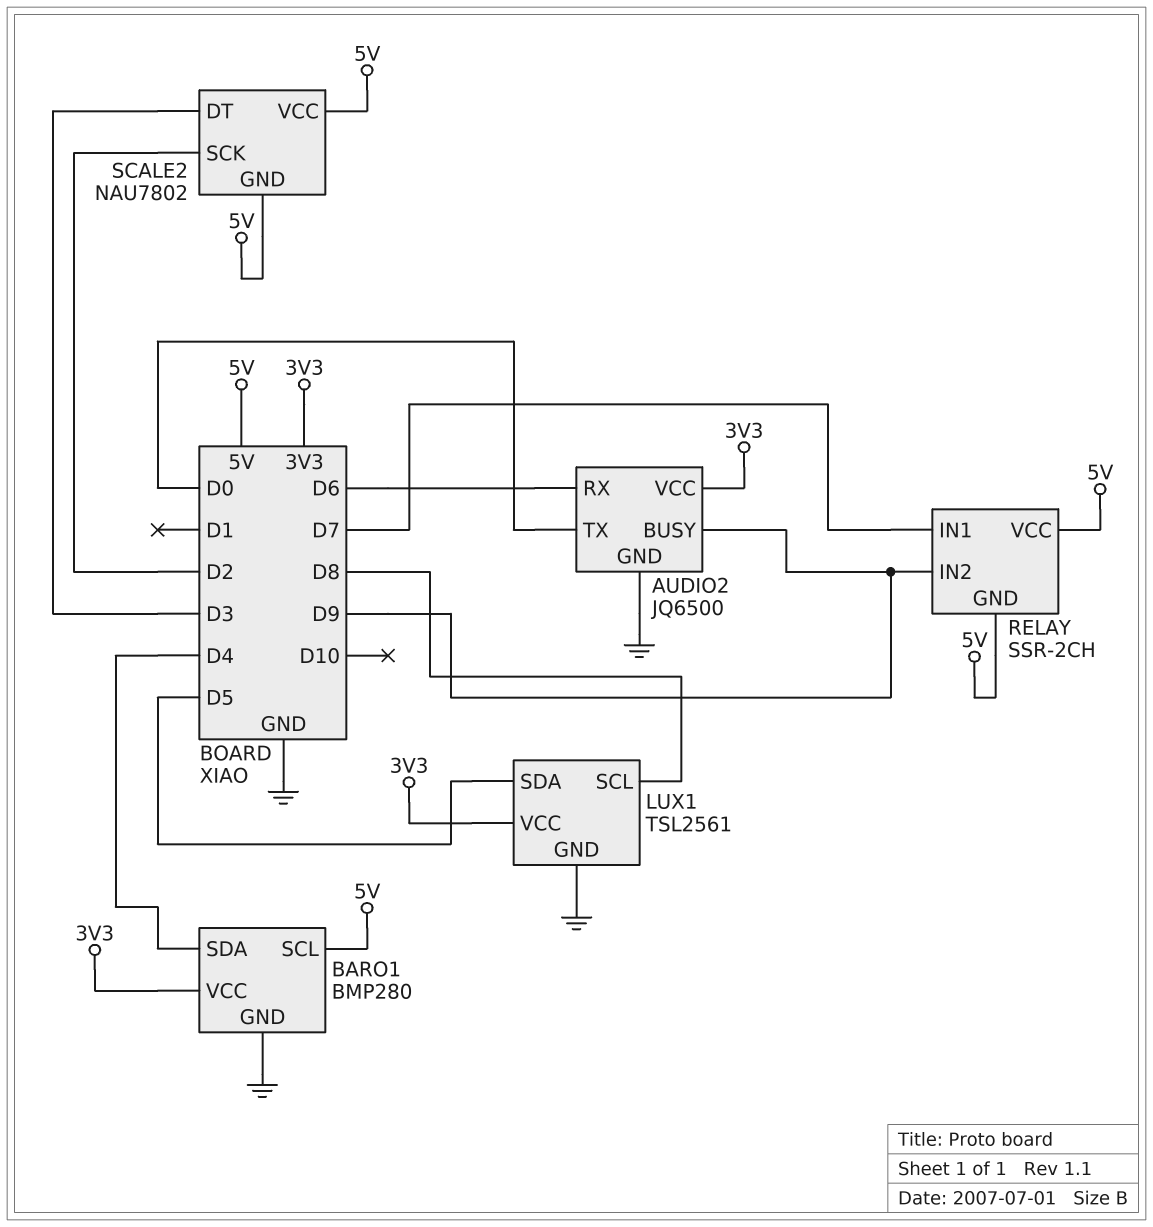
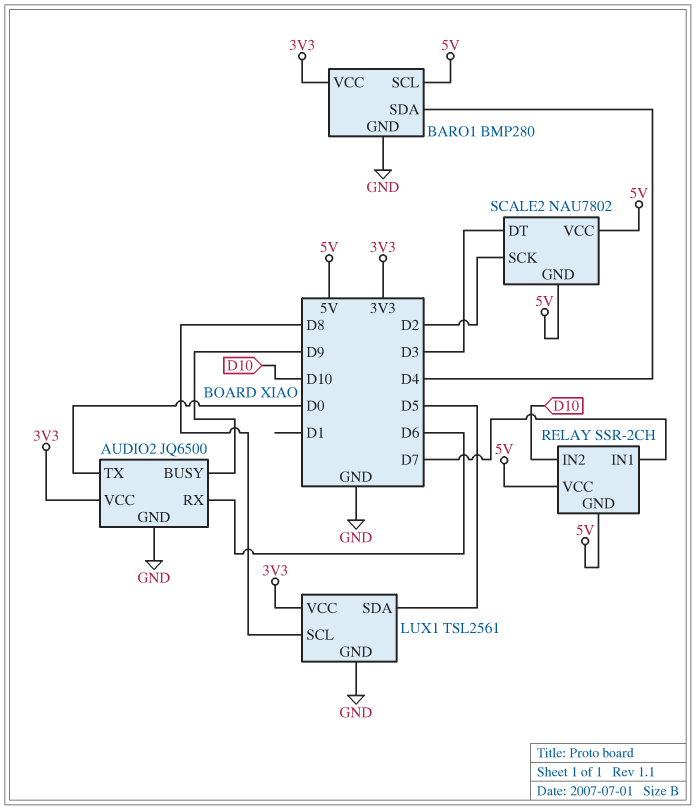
RELAY pin IN2: D9 -> D10

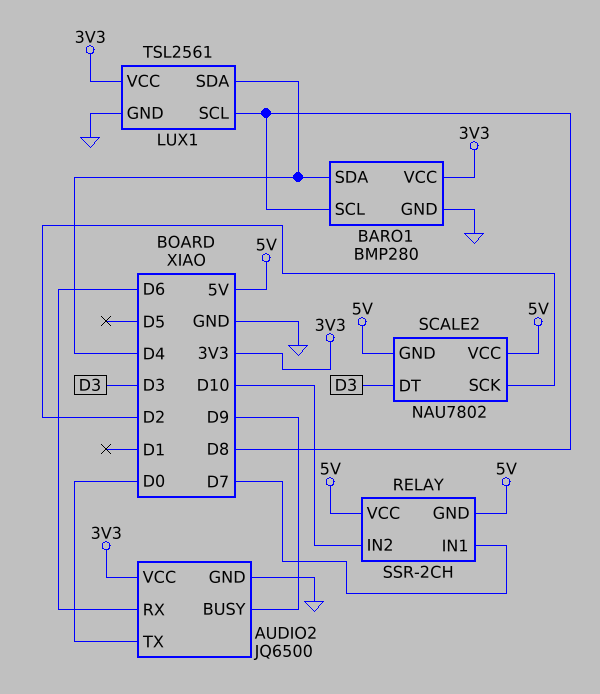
BARO1 pin SCL: 5V -> D8
LUX1 pin SDA: D5 -> D4

